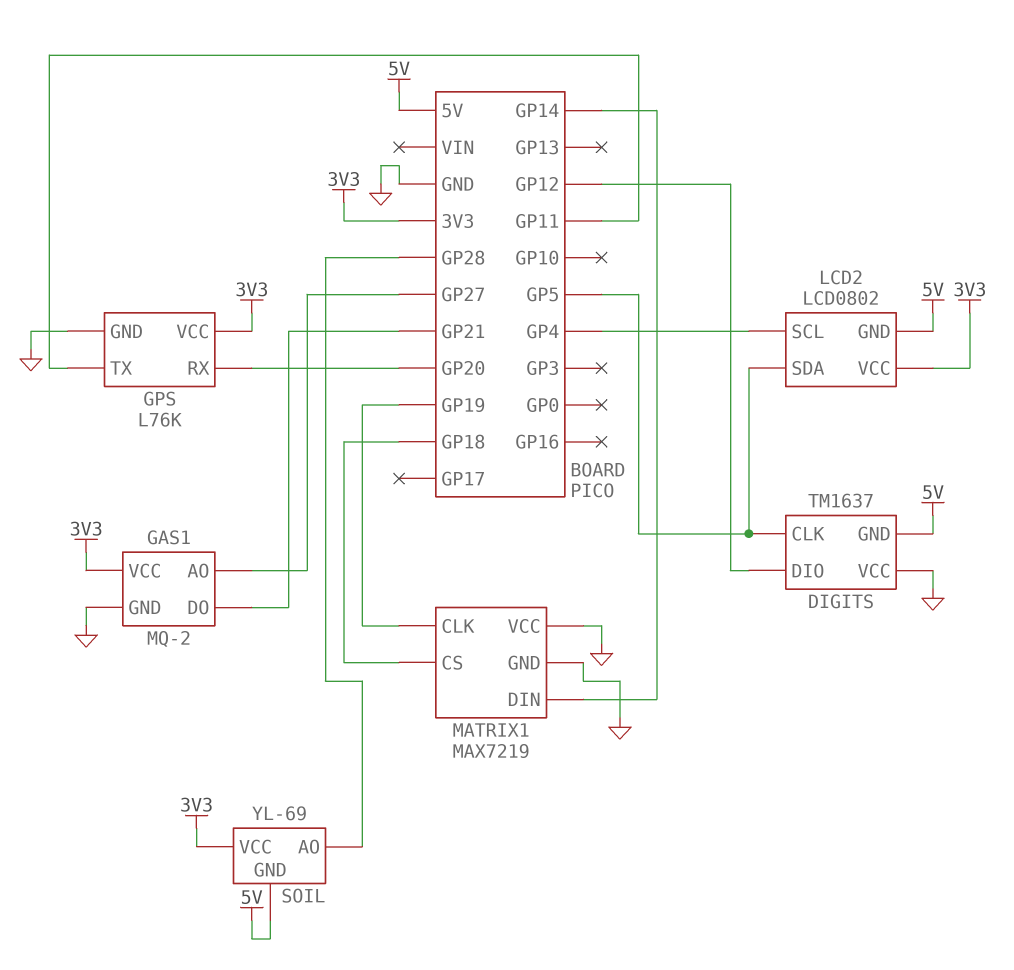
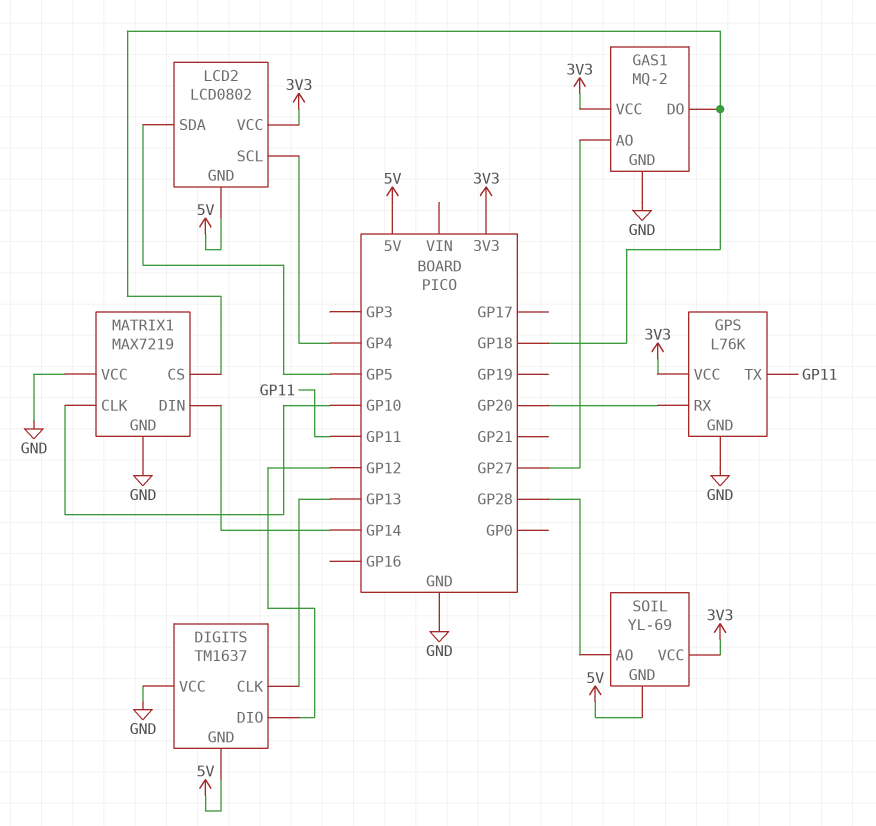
DIGITS pin CLK: GP5 -> GP13
GAS1 pin DO: GP21 -> GP18
MATRIX1 pin CLK: GP19 -> GP10

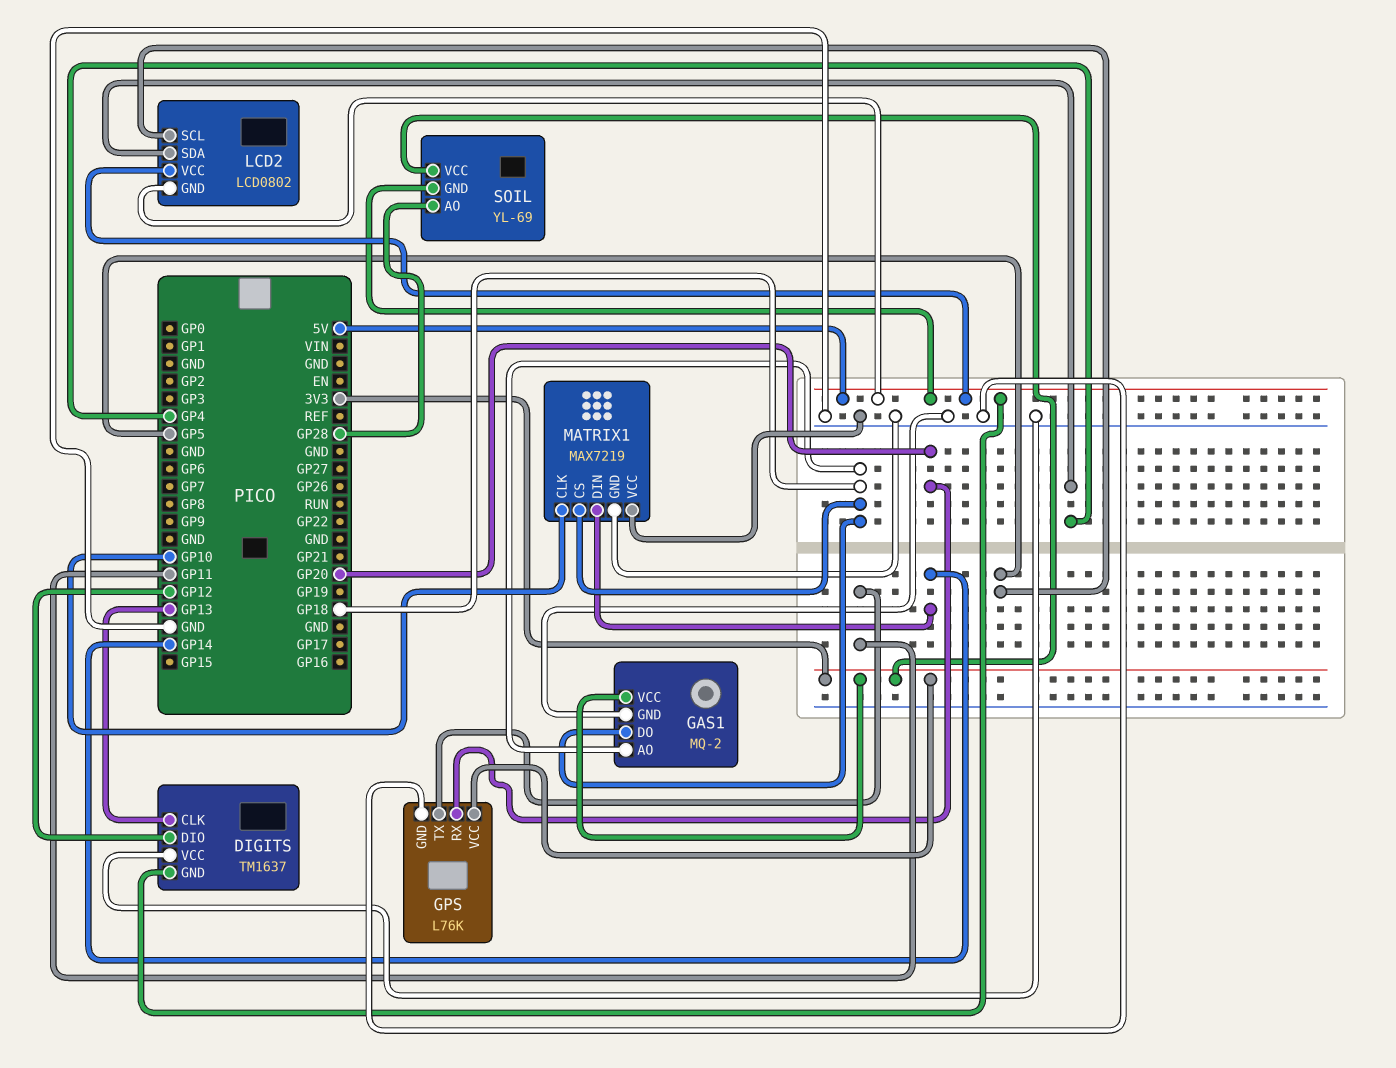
GAS1 pin AO: GP27 -> GP18
LCD2 pin SCL: GP4 -> GP5
LCD2 pin SDA: GP5 -> GP4
LCD2 pin VCC: 3V3 -> 5V

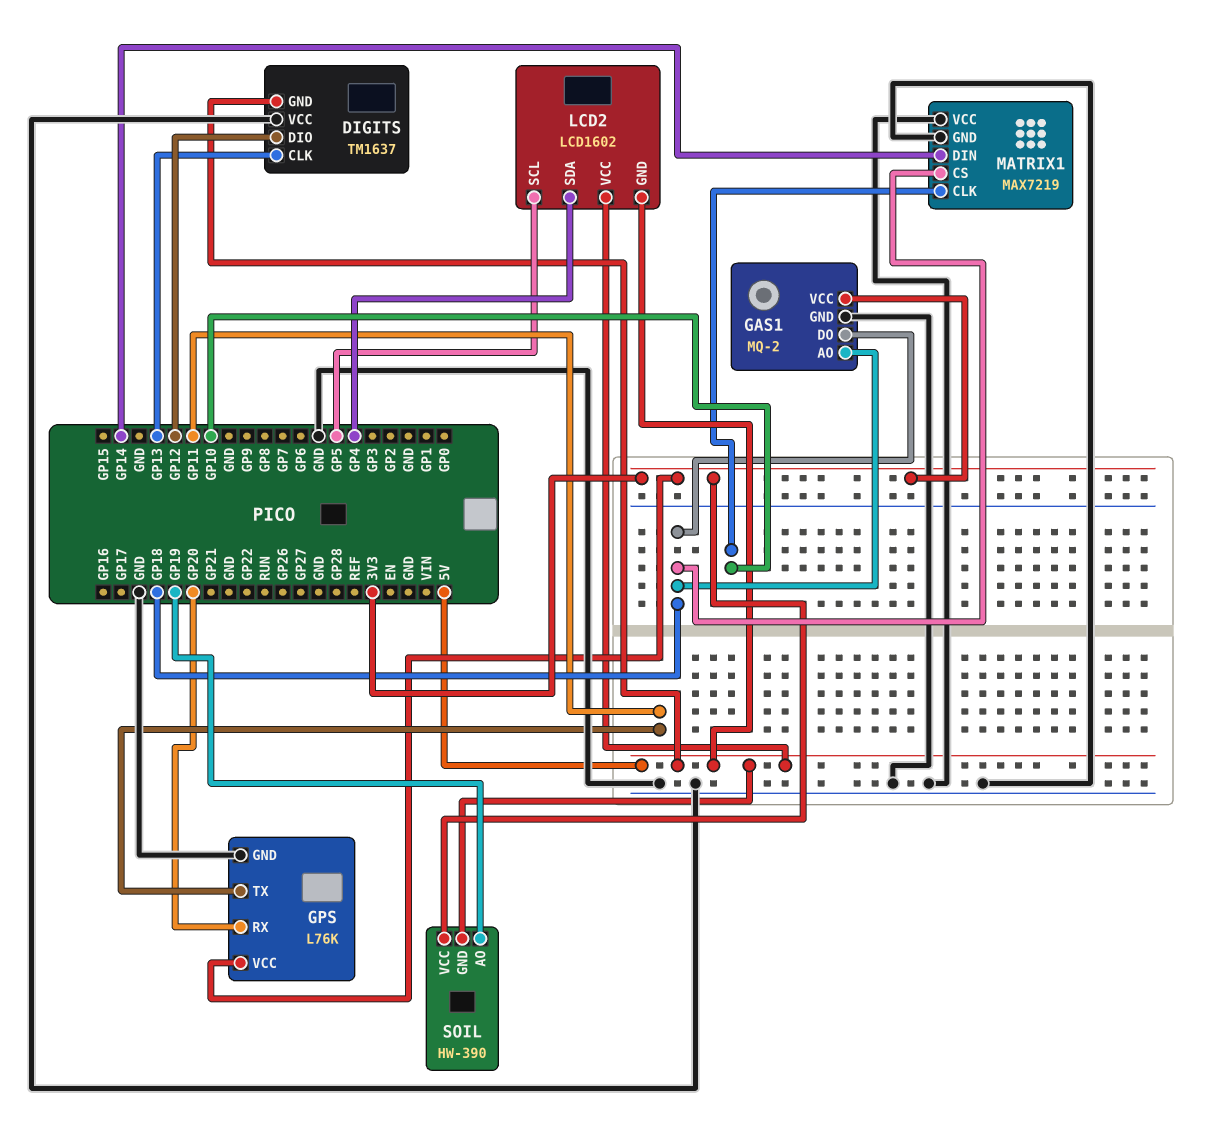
LCD2: LCD0802 -> LCD1602
SOIL: YL-69 -> HW-390
SOIL pin AO: GP28 -> GP19

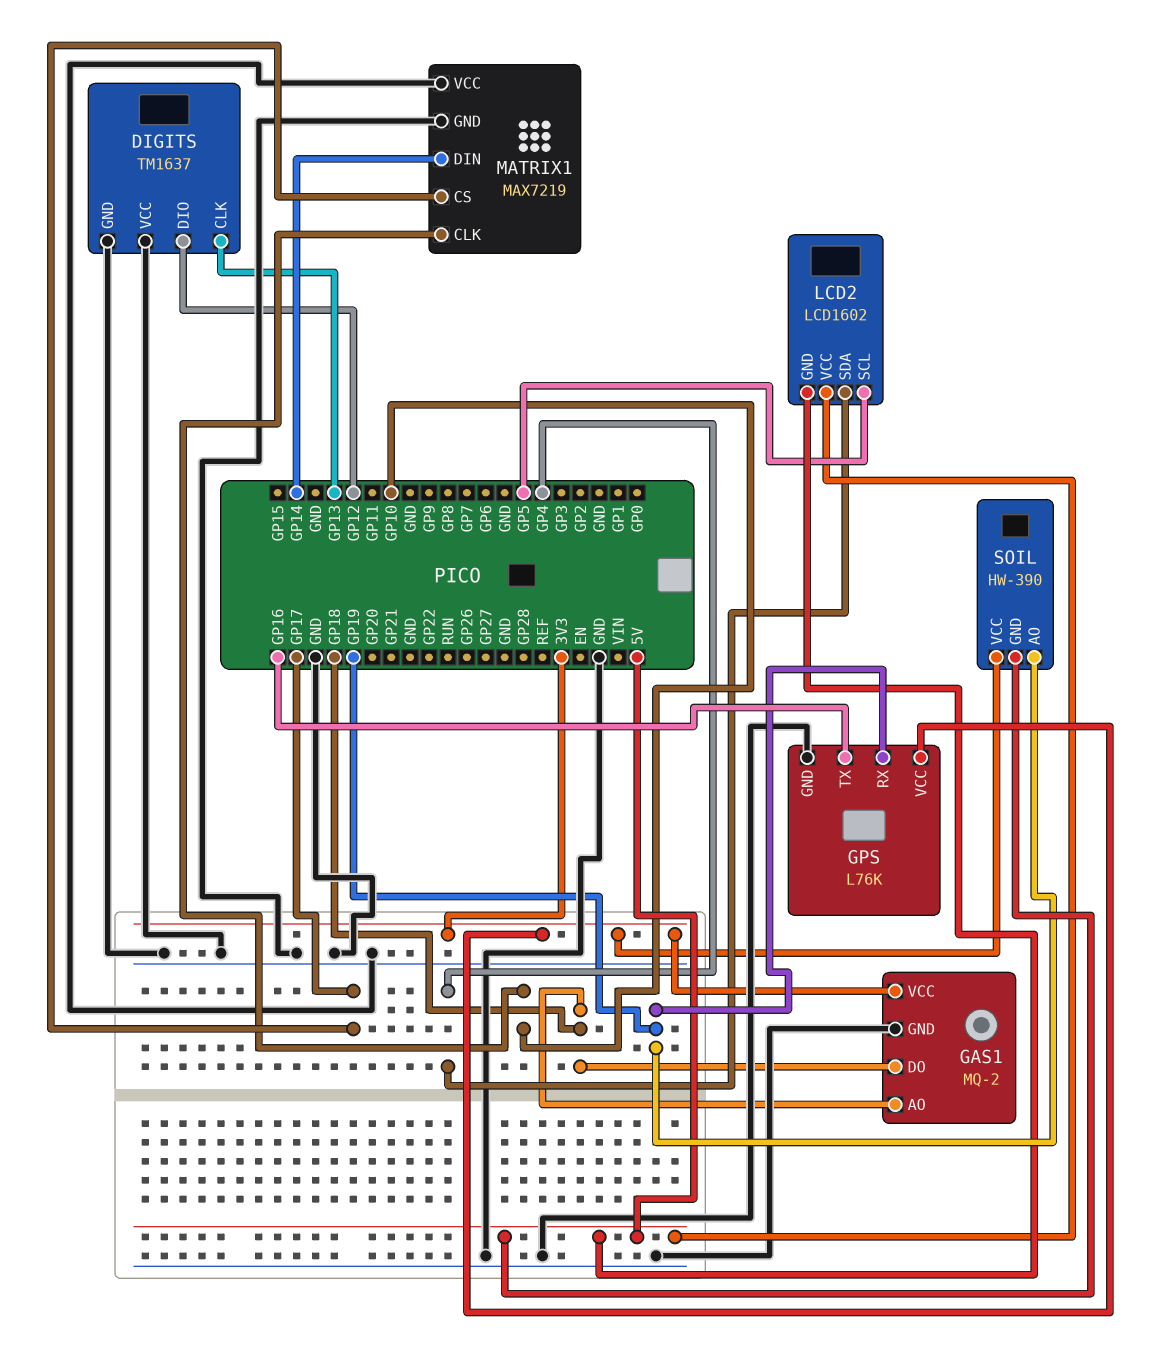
DIGITS pin GND: 5V -> GND
GPS pin RX: GP20 -> GP19
GPS pin TX: GP11 -> GP16
MATRIX1 pin CS: GP18 -> GP17

